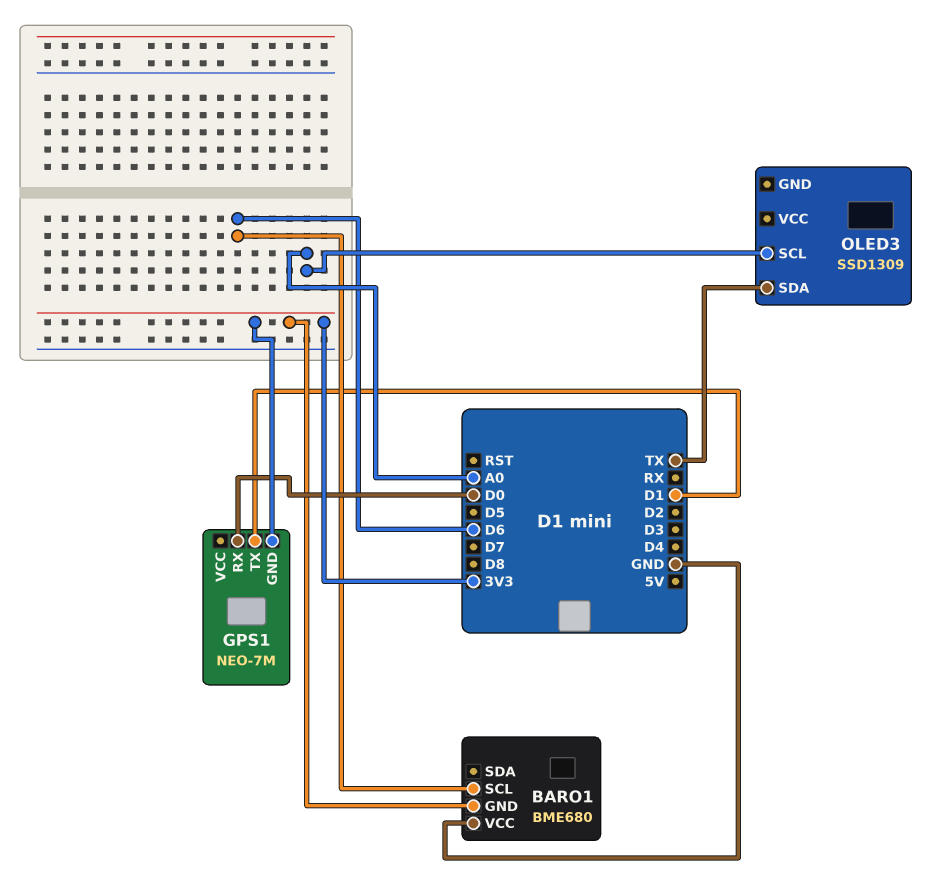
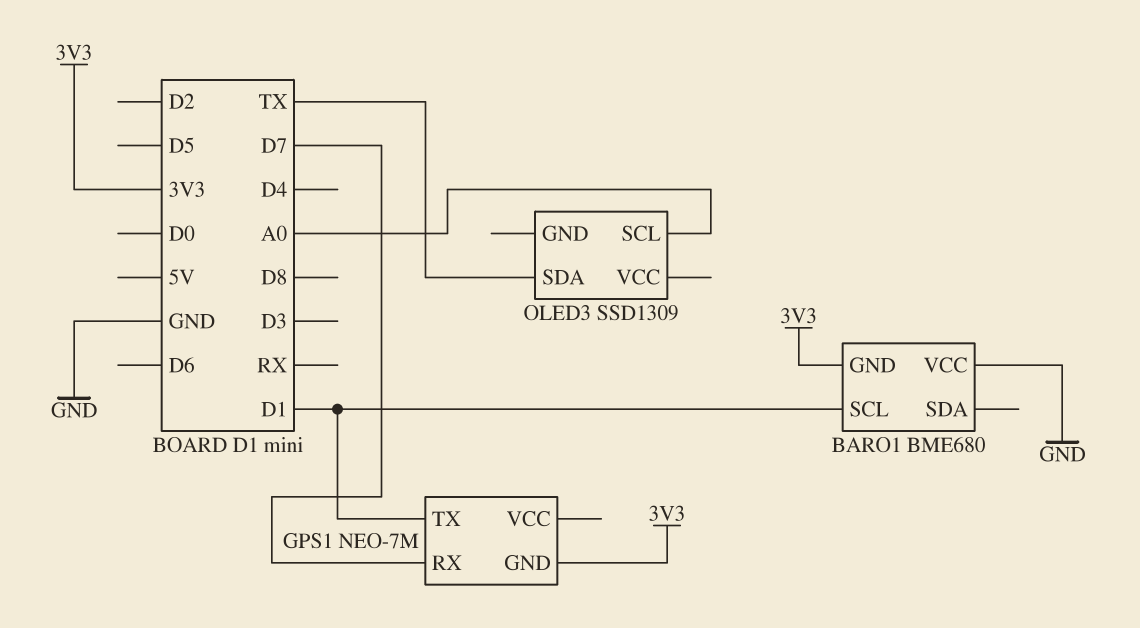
BARO1 pin SCL: D6 -> D1
GPS1 pin RX: D0 -> D7

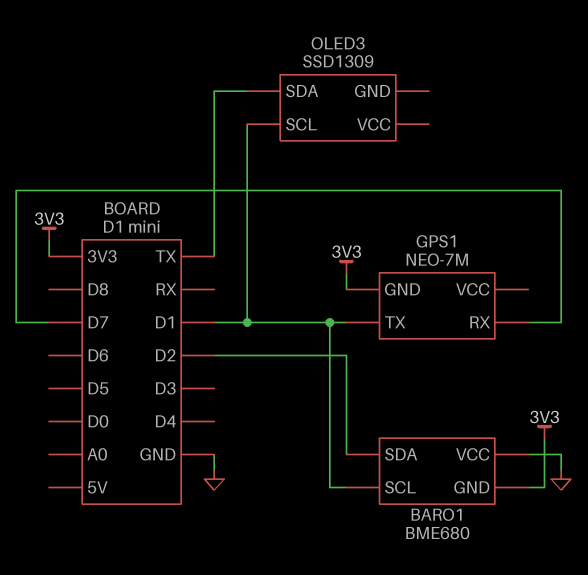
BARO1 pin SDA: none -> D2
OLED3 pin SCL: A0 -> D1

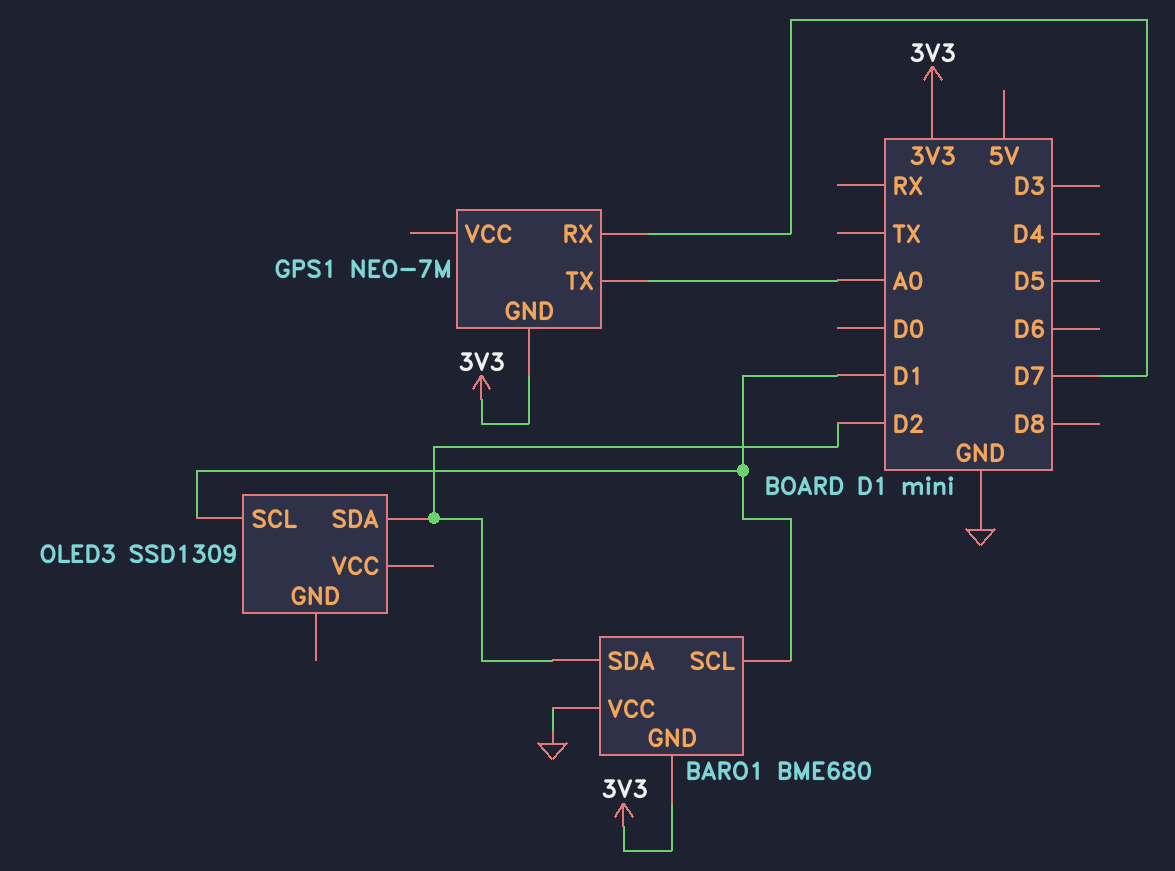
GPS1 pin TX: D1 -> A0
OLED3 pin SDA: TX -> D2

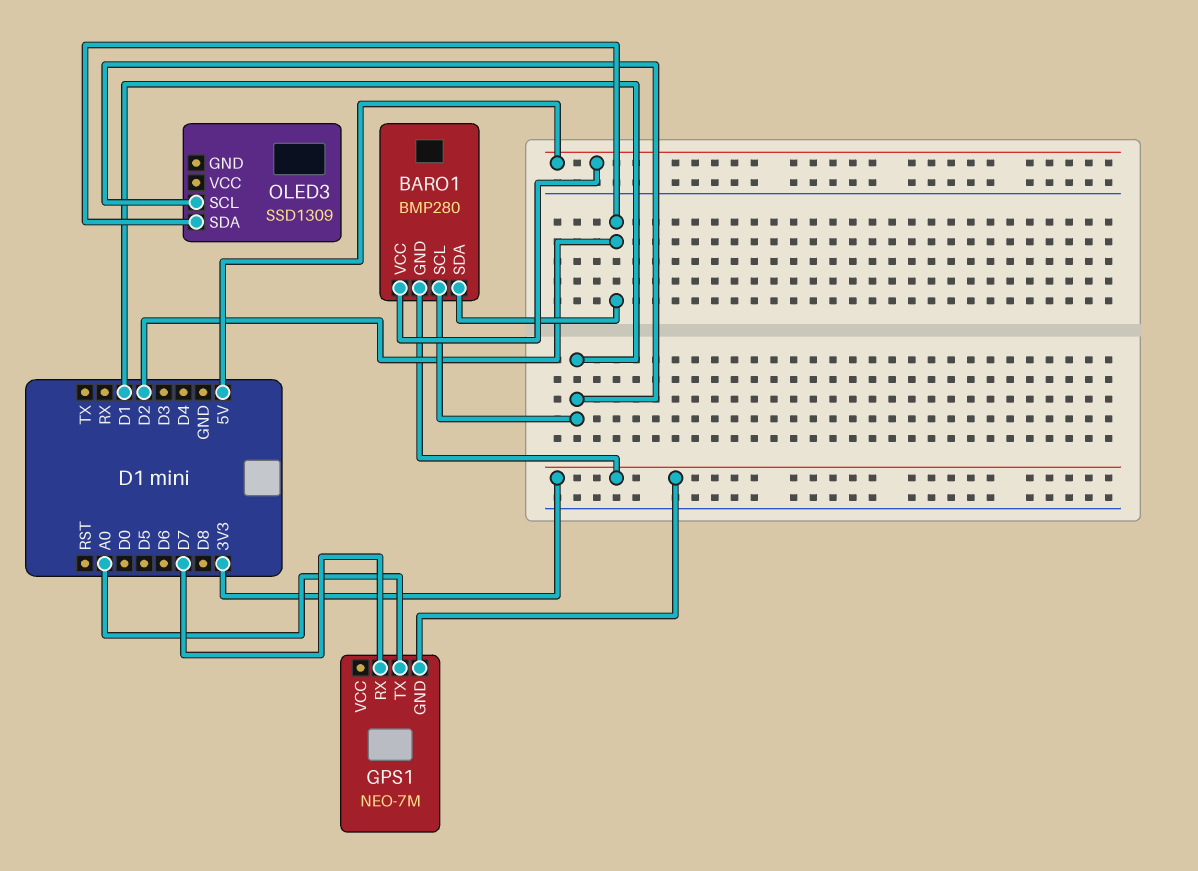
BARO1: BME680 -> BMP280
BARO1 pin VCC: GND -> 5V

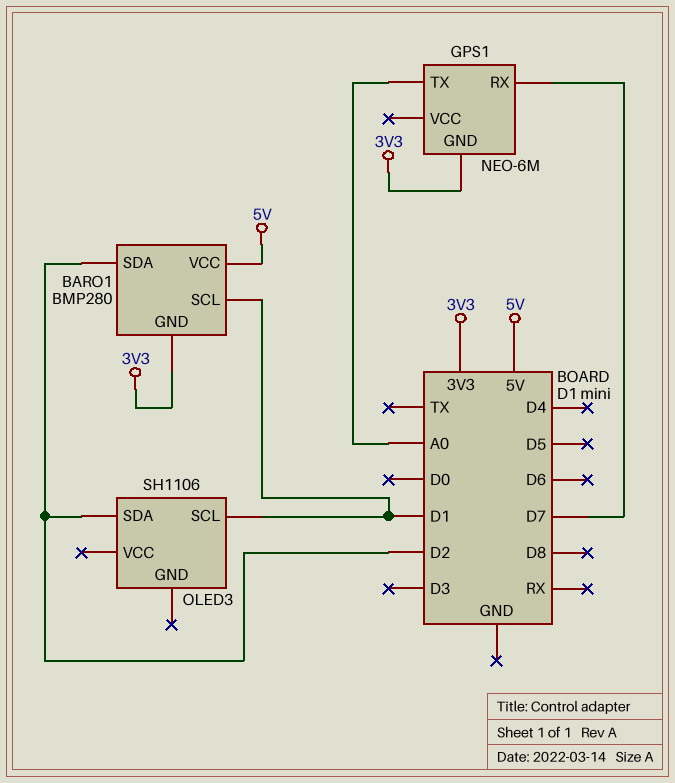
GPS1: NEO-7M -> NEO-6M
OLED3: SSD1309 -> SH1106

